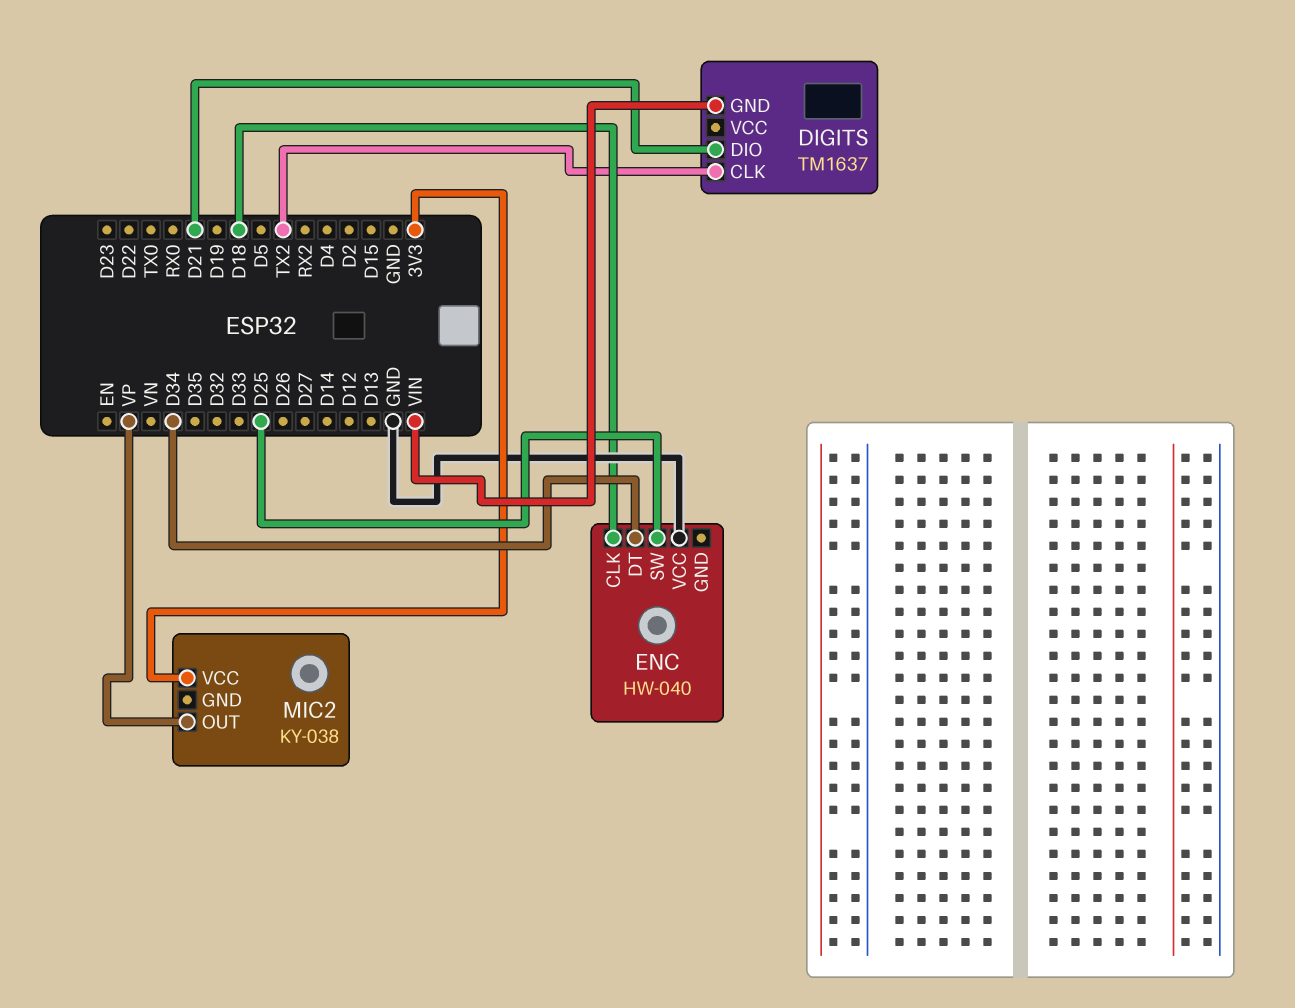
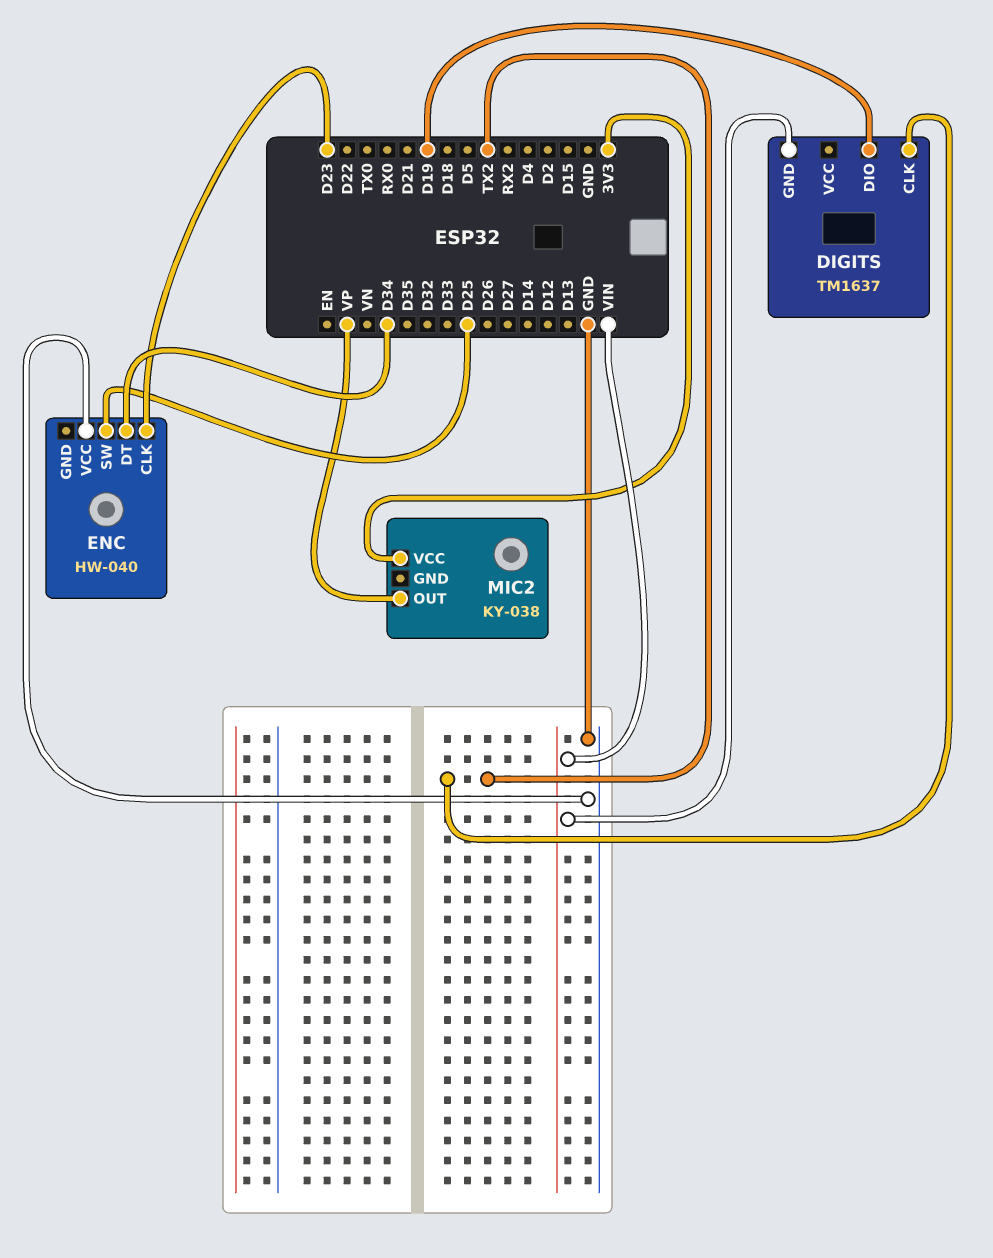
DIGITS pin DIO: D21 -> D19
ENC pin CLK: D18 -> D23

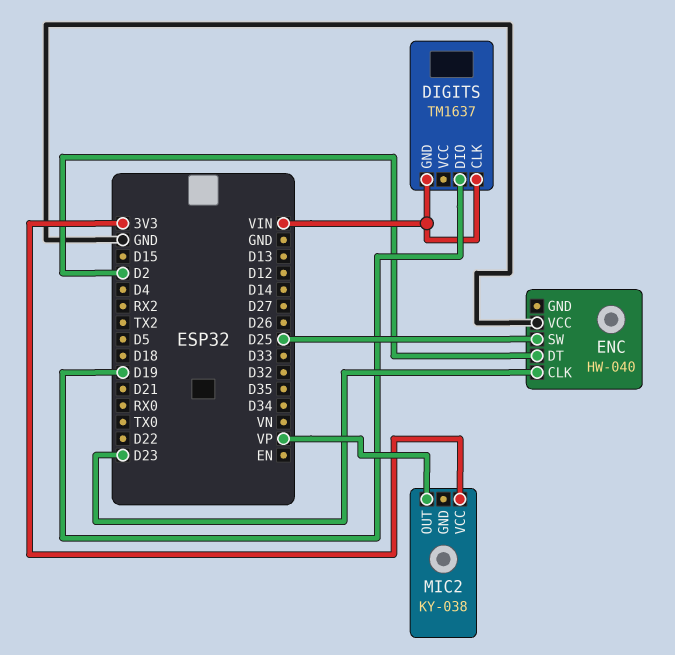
DIGITS pin CLK: TX2 -> VIN
ENC pin DT: D34 -> D2

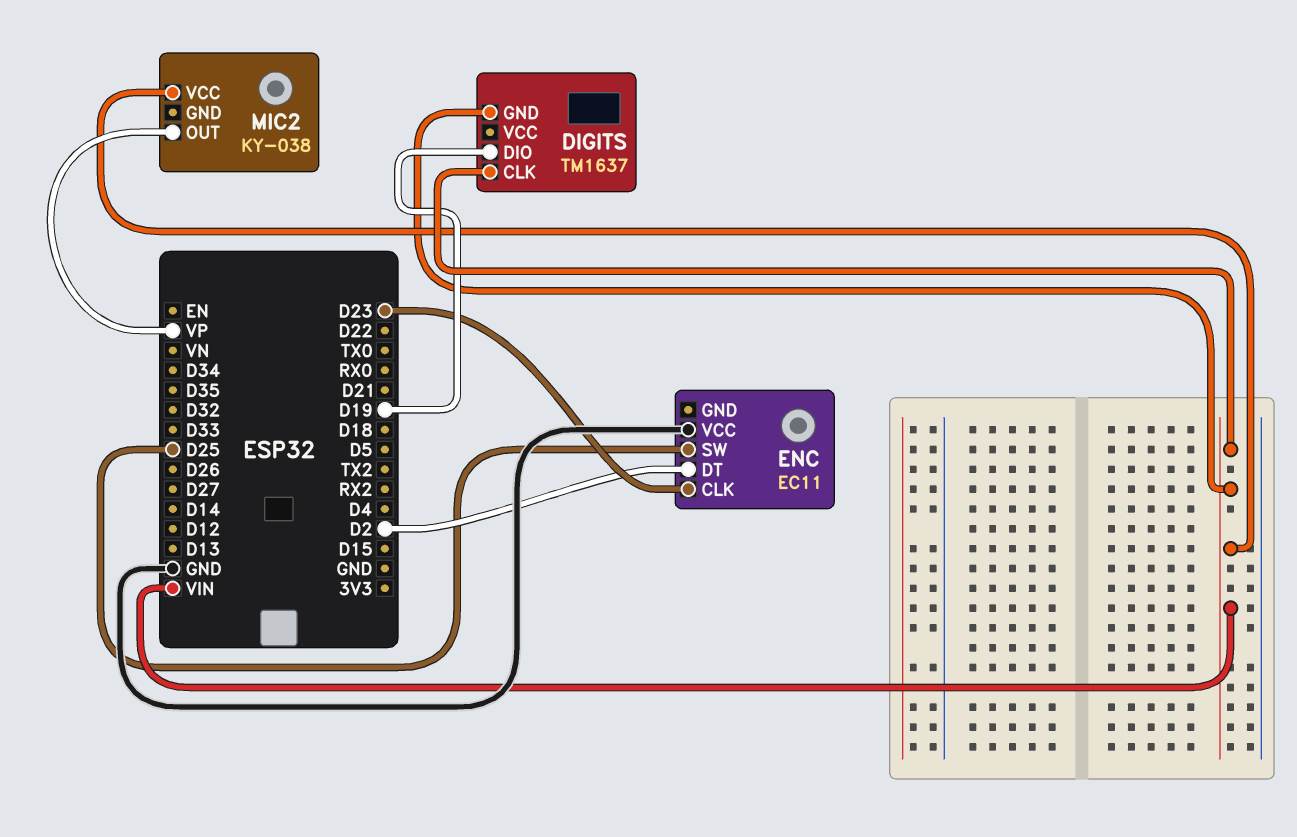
ENC: HW-040 -> EC11
MIC2 pin VCC: 3V3 -> VIN

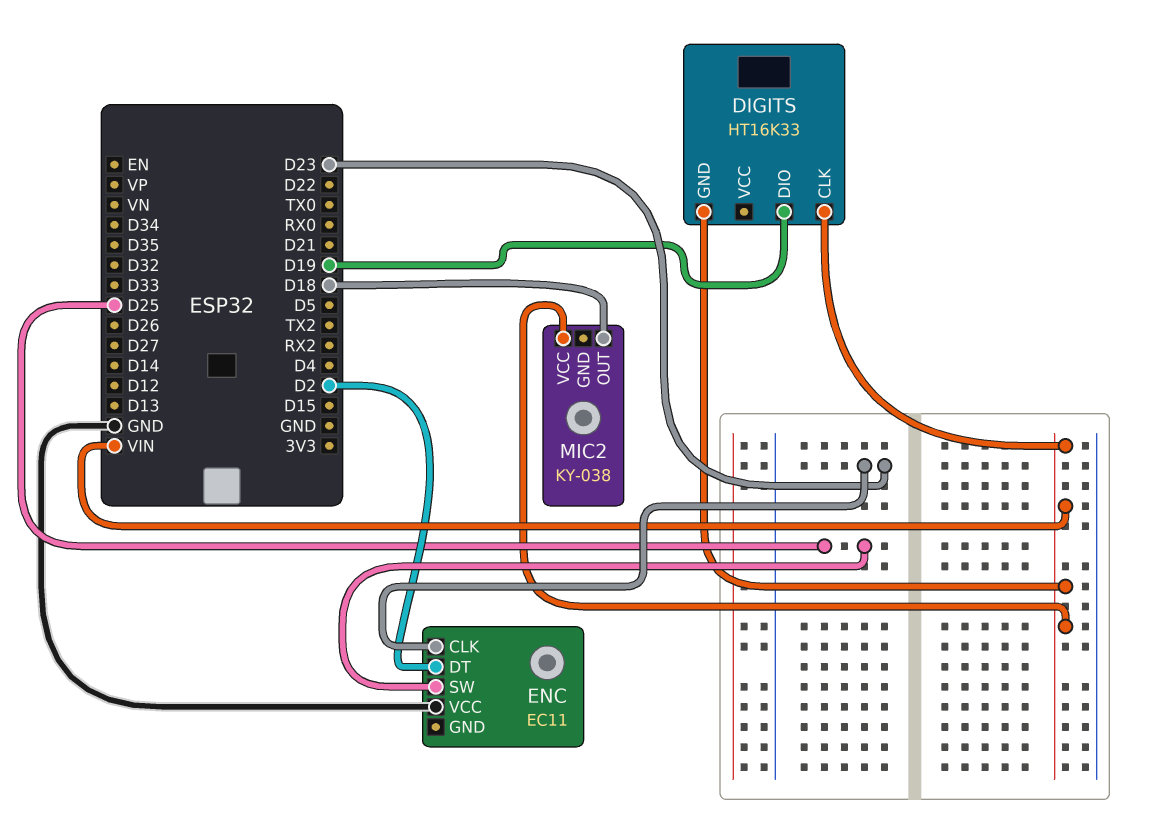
DIGITS: TM1637 -> HT16K33
MIC2 pin OUT: VP -> D18

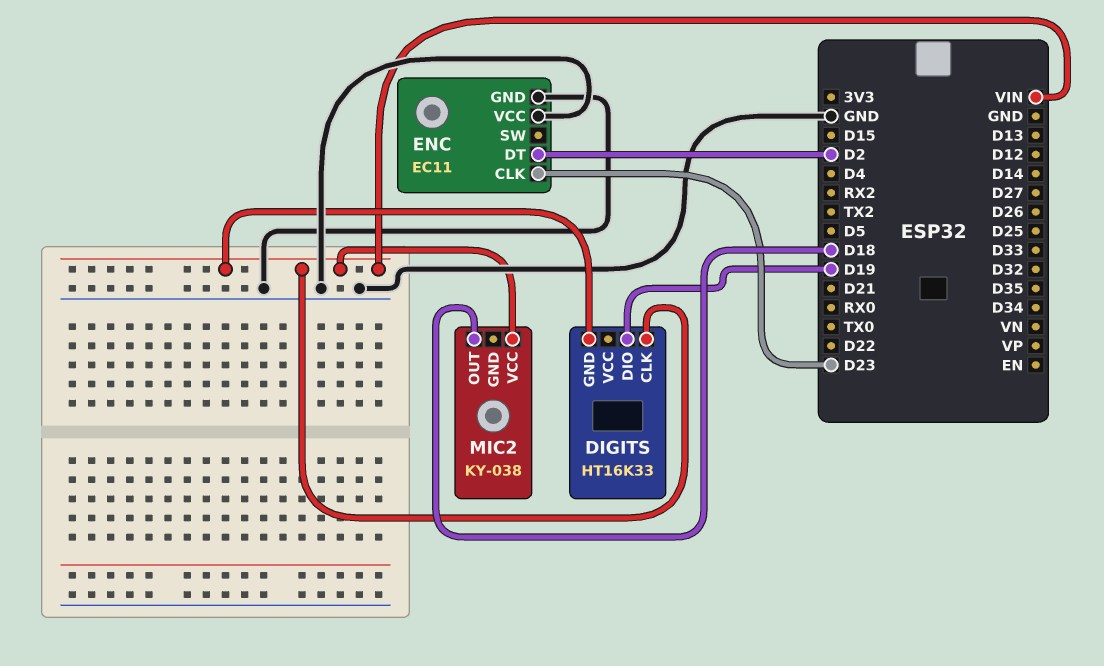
ENC pin GND: none -> GND
ENC pin SW: D25 -> none

